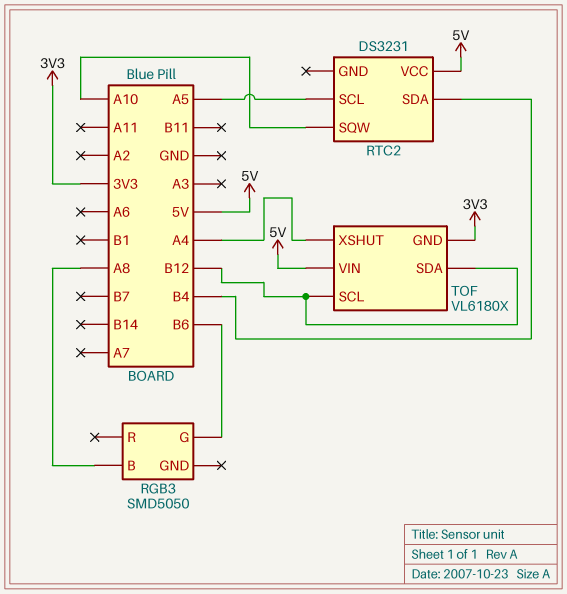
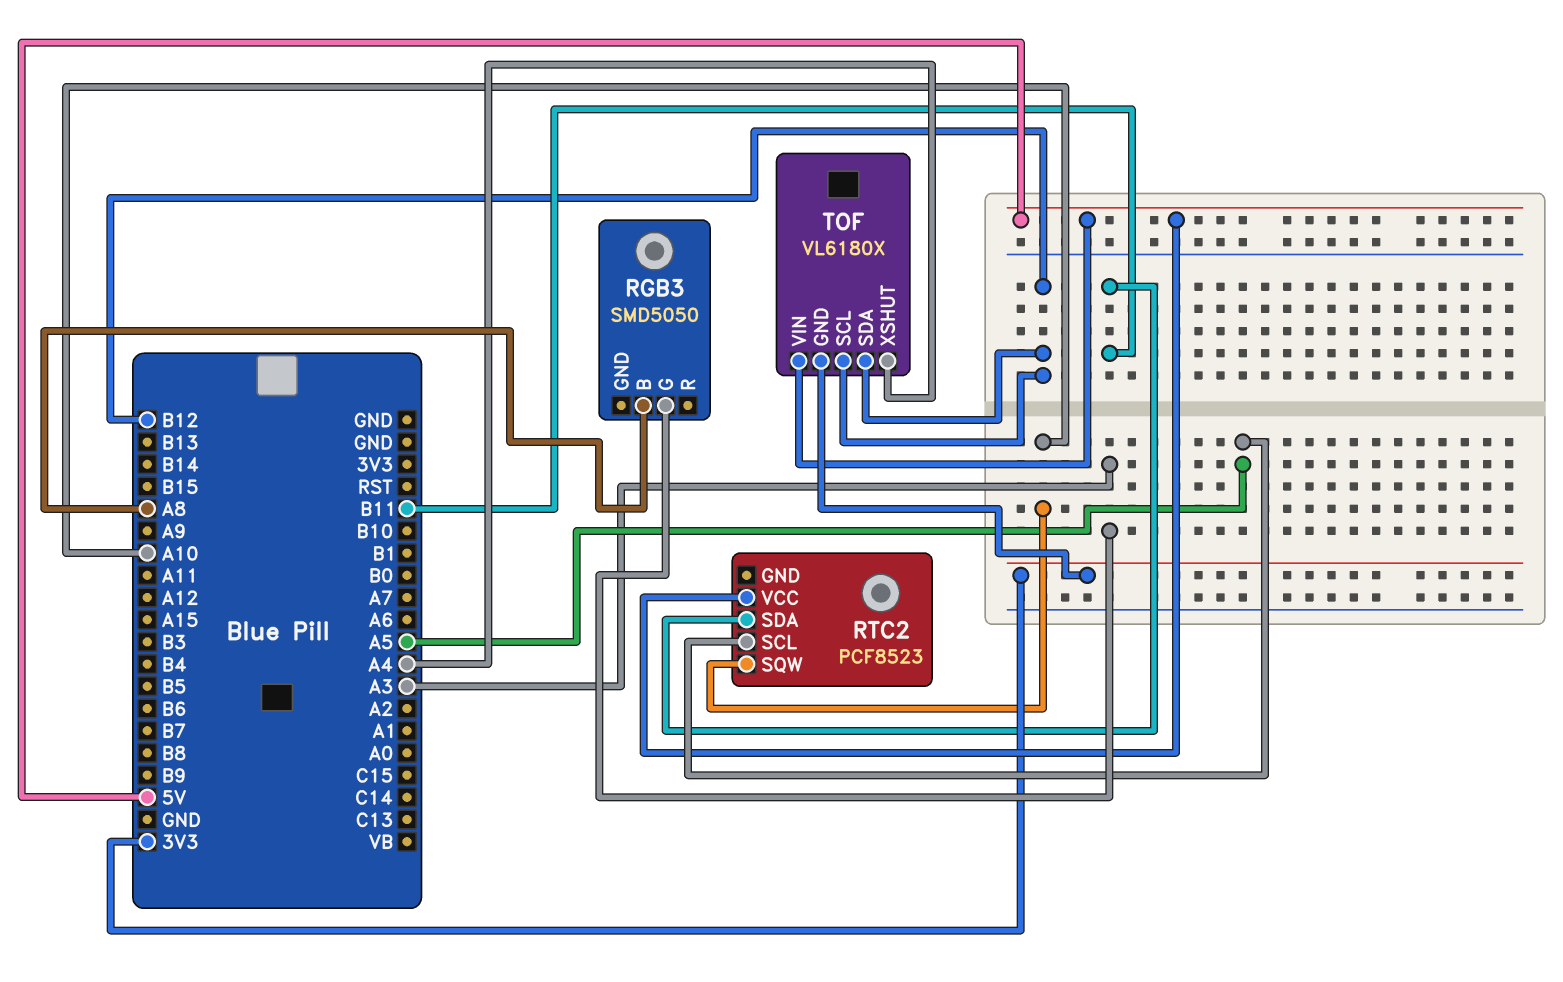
RGB3 pin G: B6 -> A3
RTC2: DS3231 -> PCF8523
RTC2 pin SDA: B4 -> B11

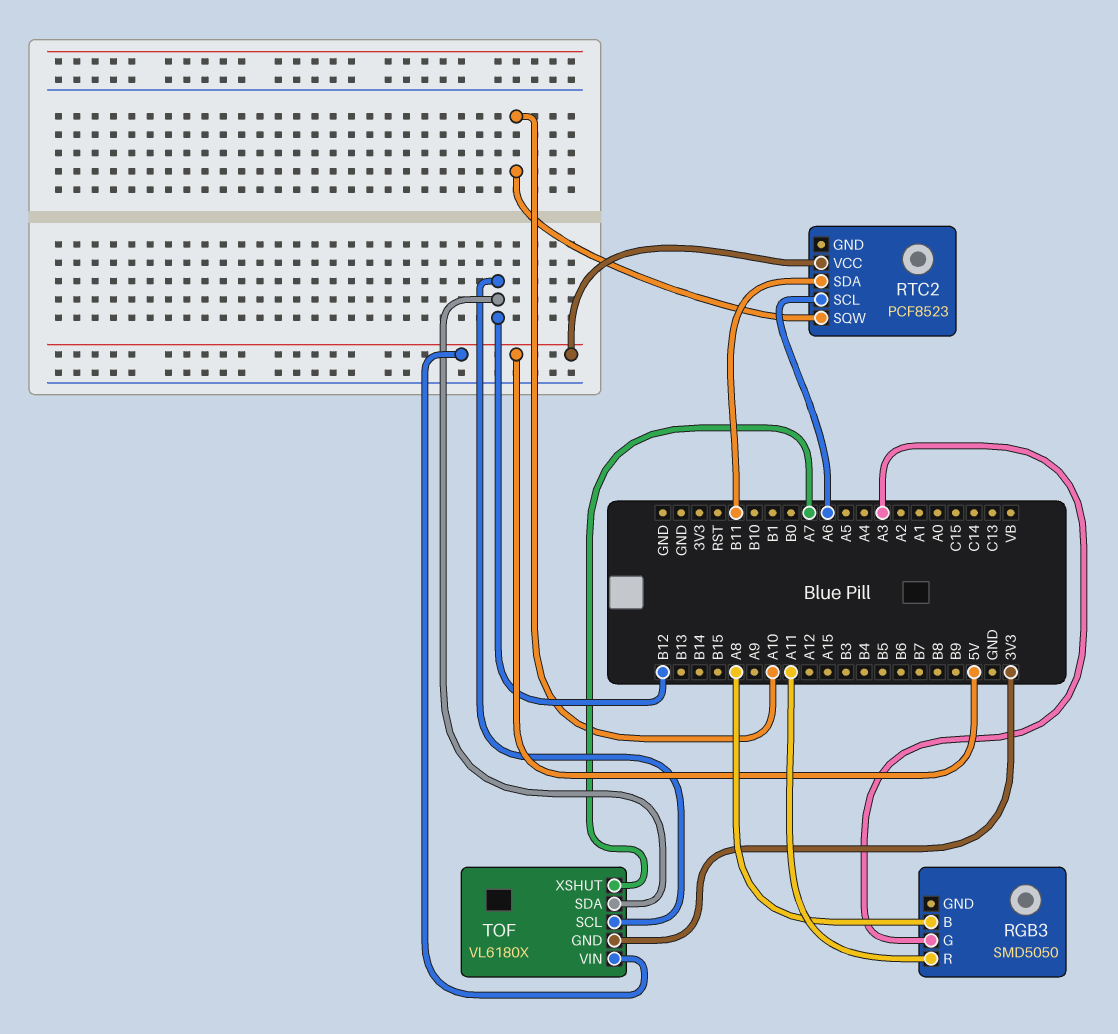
RGB3 pin R: none -> A11
RTC2 pin SCL: A5 -> A6
TOF pin XSHUT: A4 -> A7

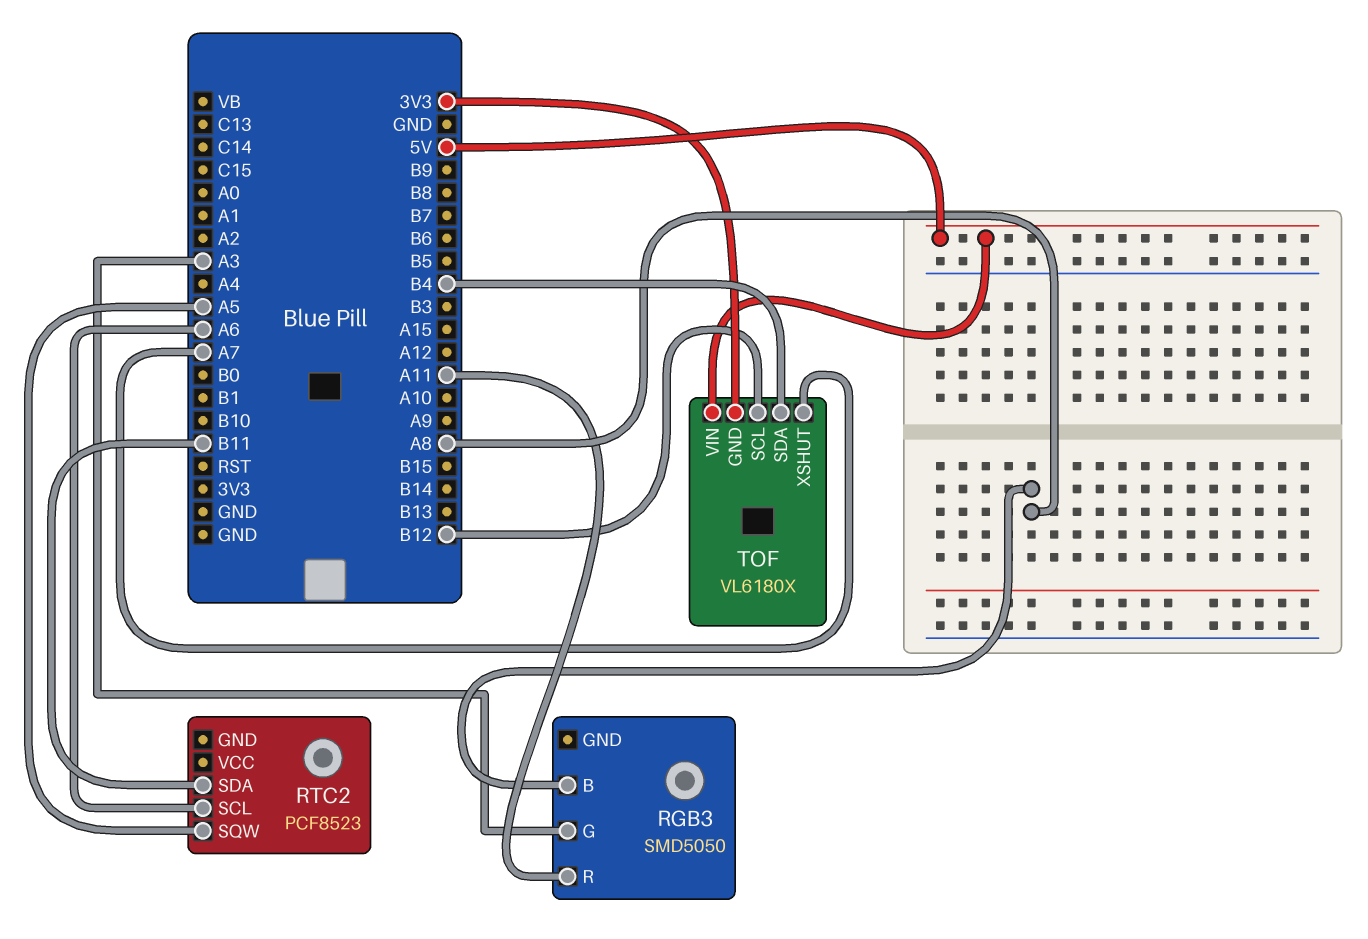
RTC2 pin SQW: A10 -> A5
RTC2 pin VCC: 5V -> none
TOF pin SDA: B12 -> B4

